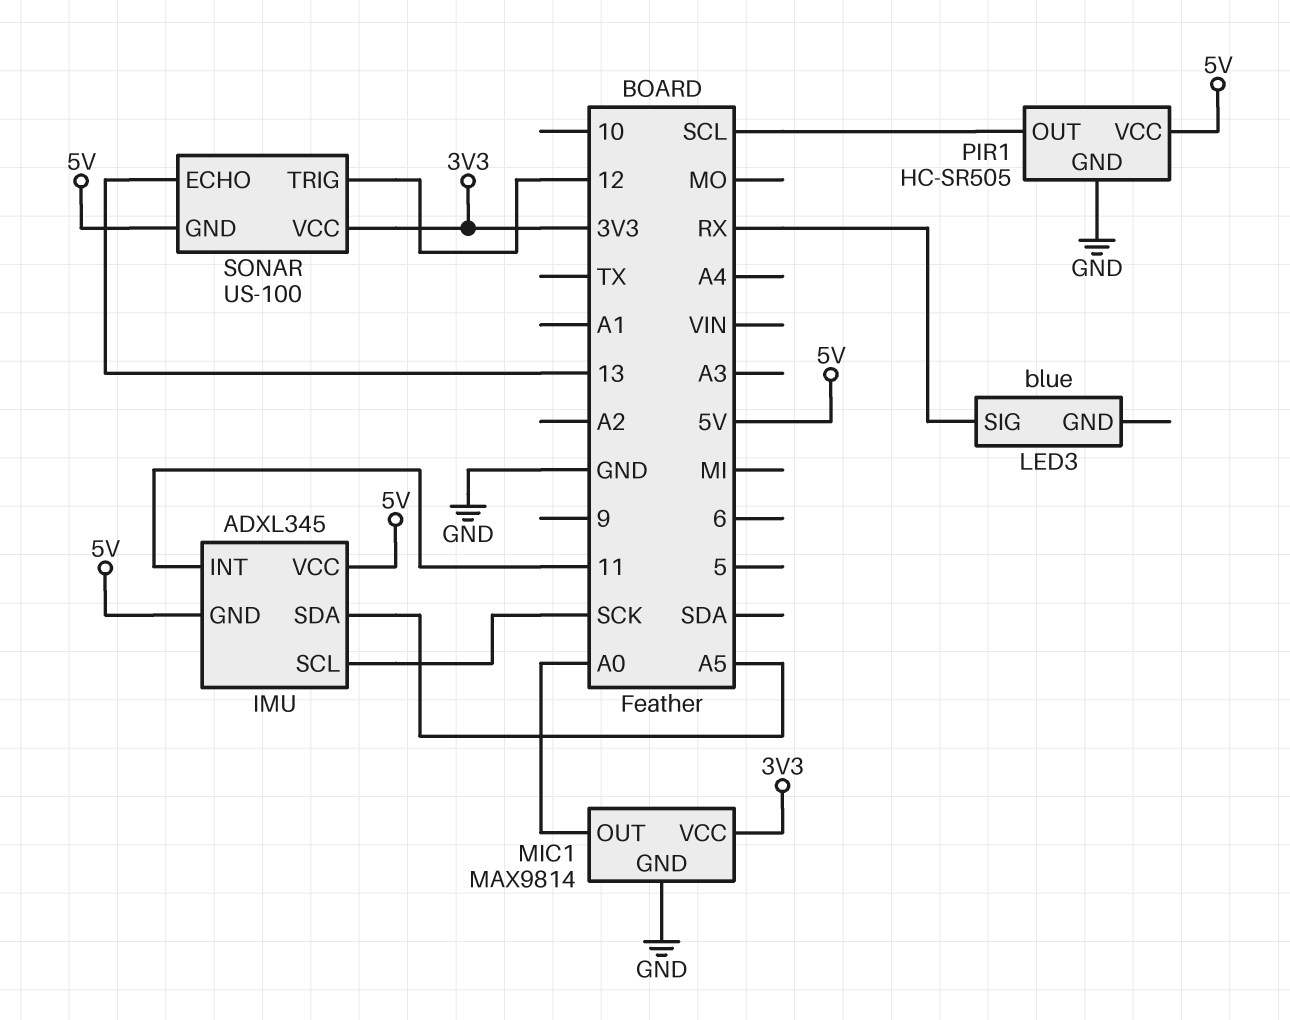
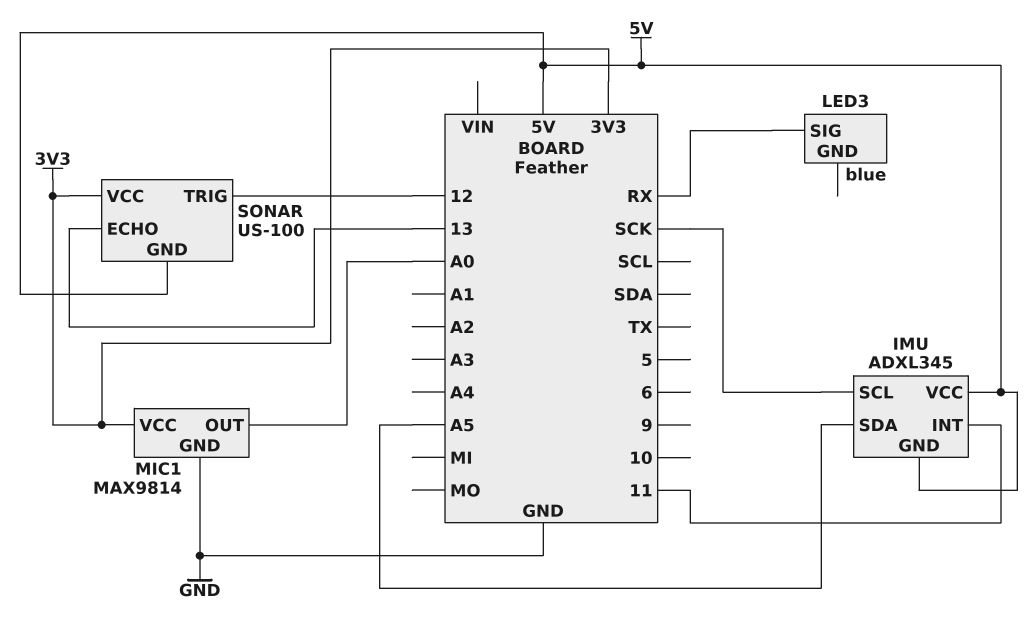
PIR1: HC-SR505 -> none
PIR1 pin GND: GND -> none
PIR1 pin OUT: SCL -> none
PIR1 pin VCC: 5V -> none

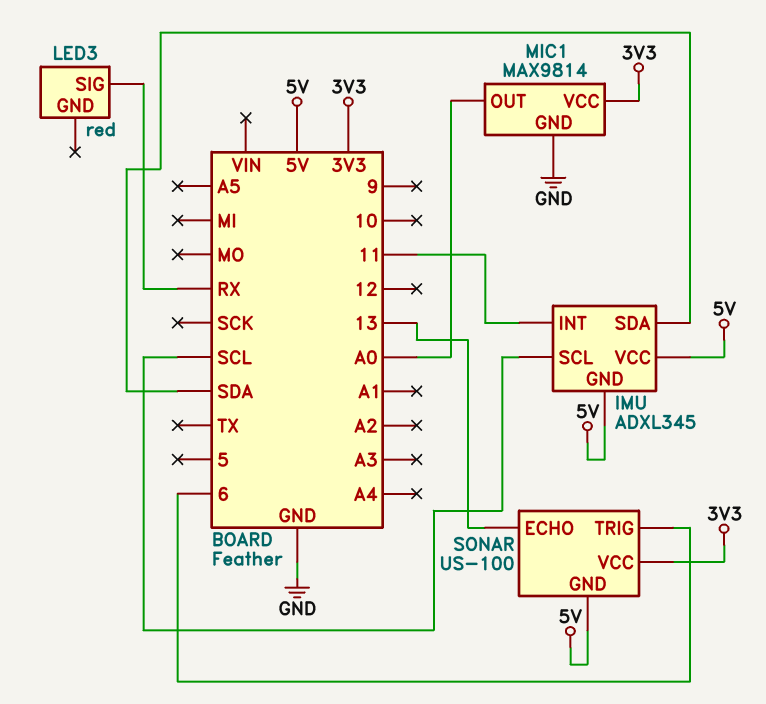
IMU pin SCL: SCK -> SCL
IMU pin SDA: A5 -> SDA
LED3: blue -> red
SONAR pin TRIG: 12 -> 6

